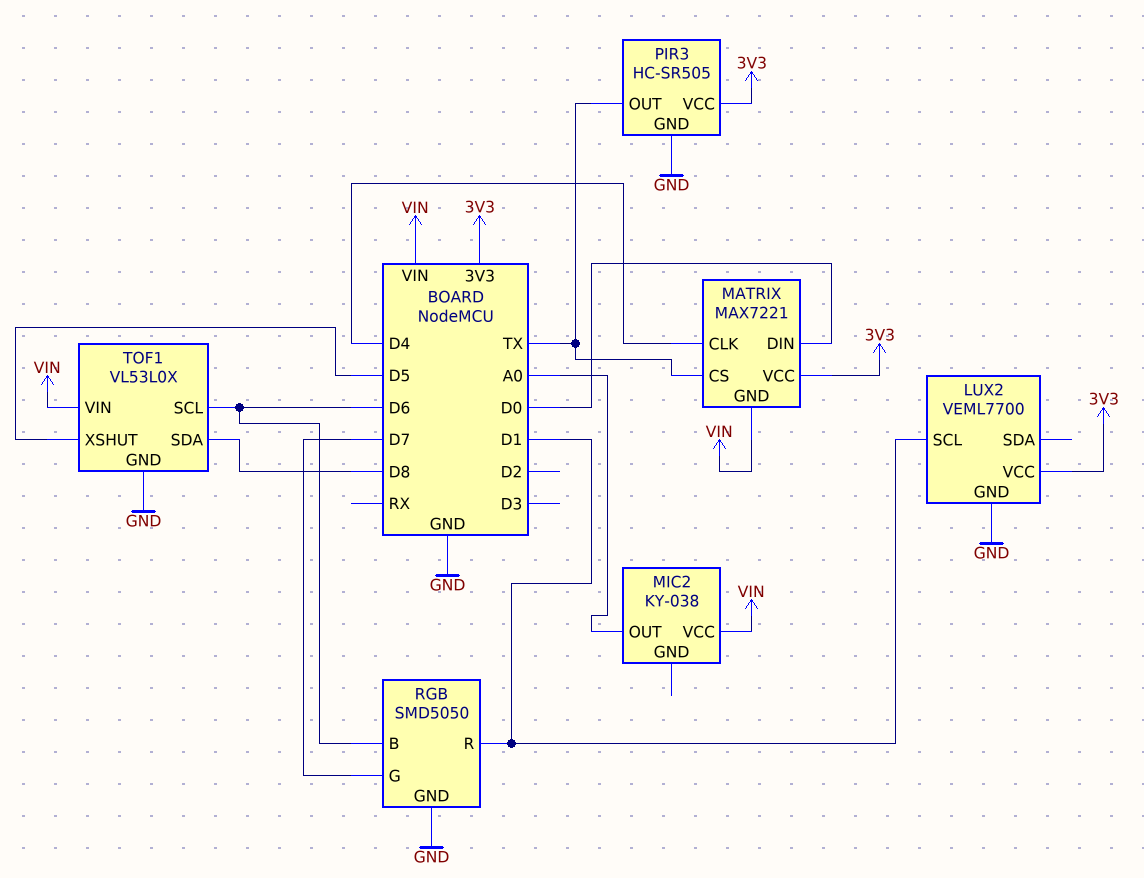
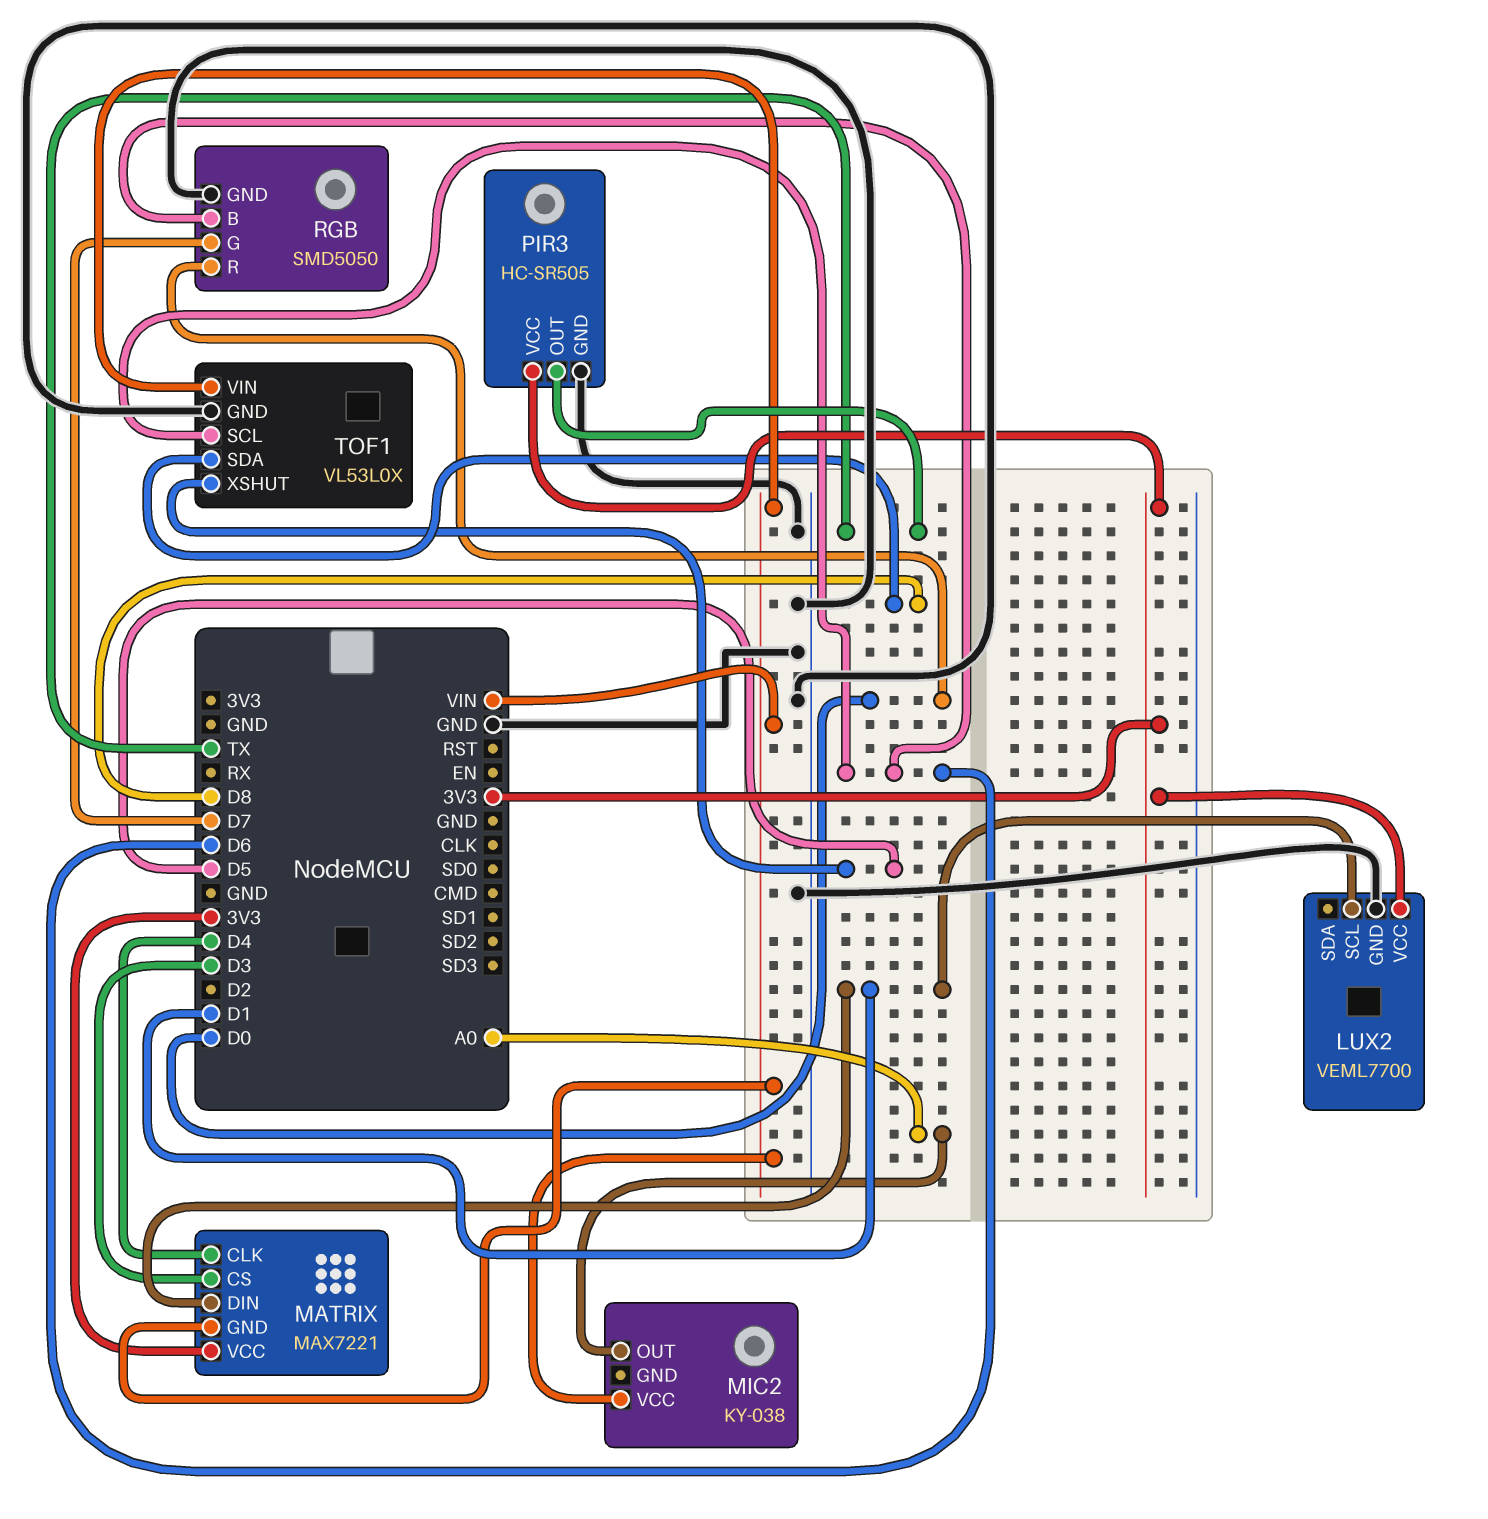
MATRIX pin CS: TX -> D3
MATRIX pin DIN: D0 -> D1
RGB pin R: D1 -> D0

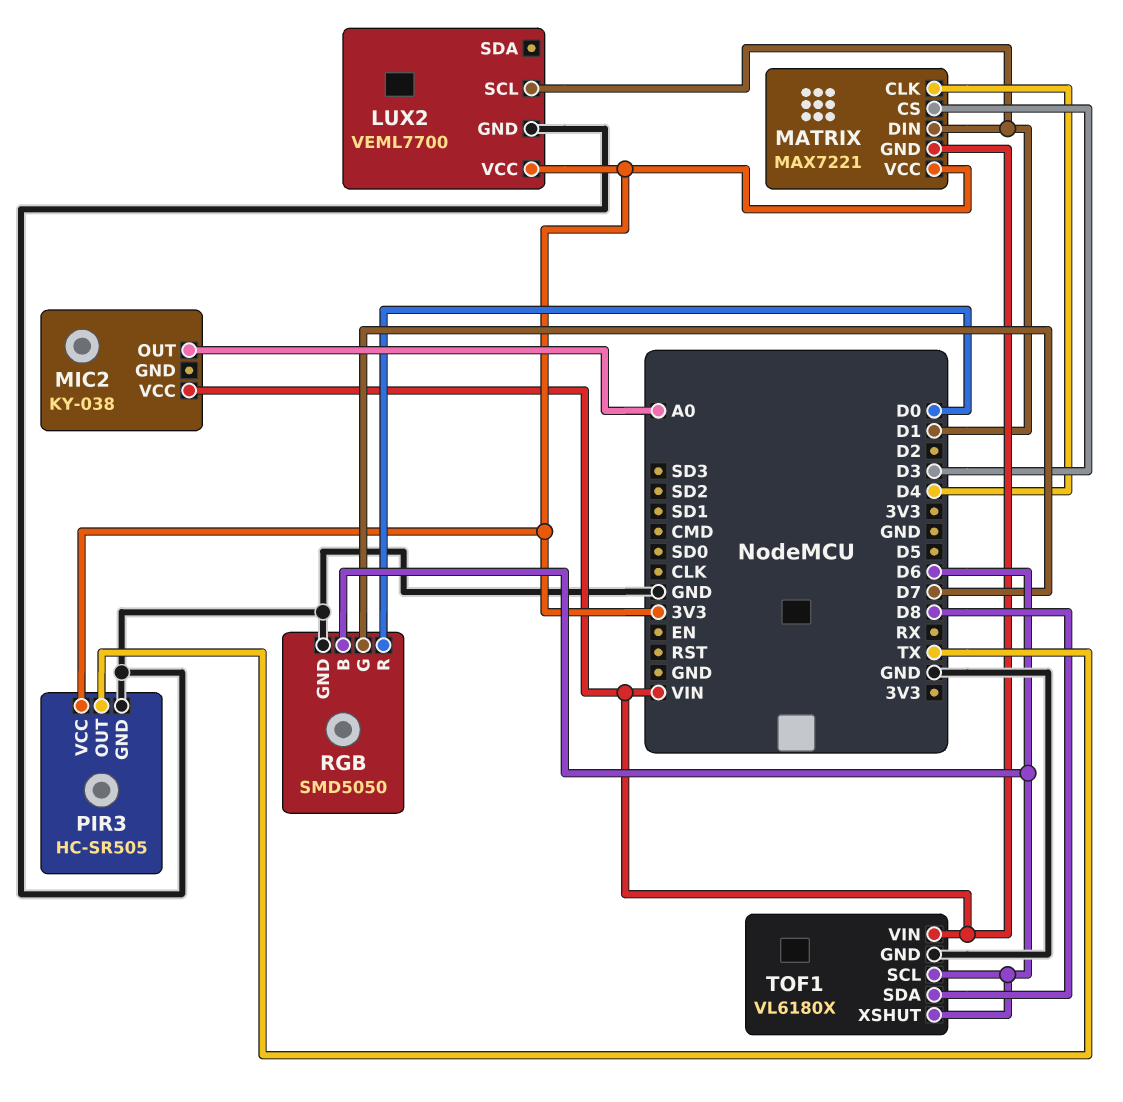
TOF1: VL53L0X -> VL6180X
TOF1 pin XSHUT: D5 -> D6

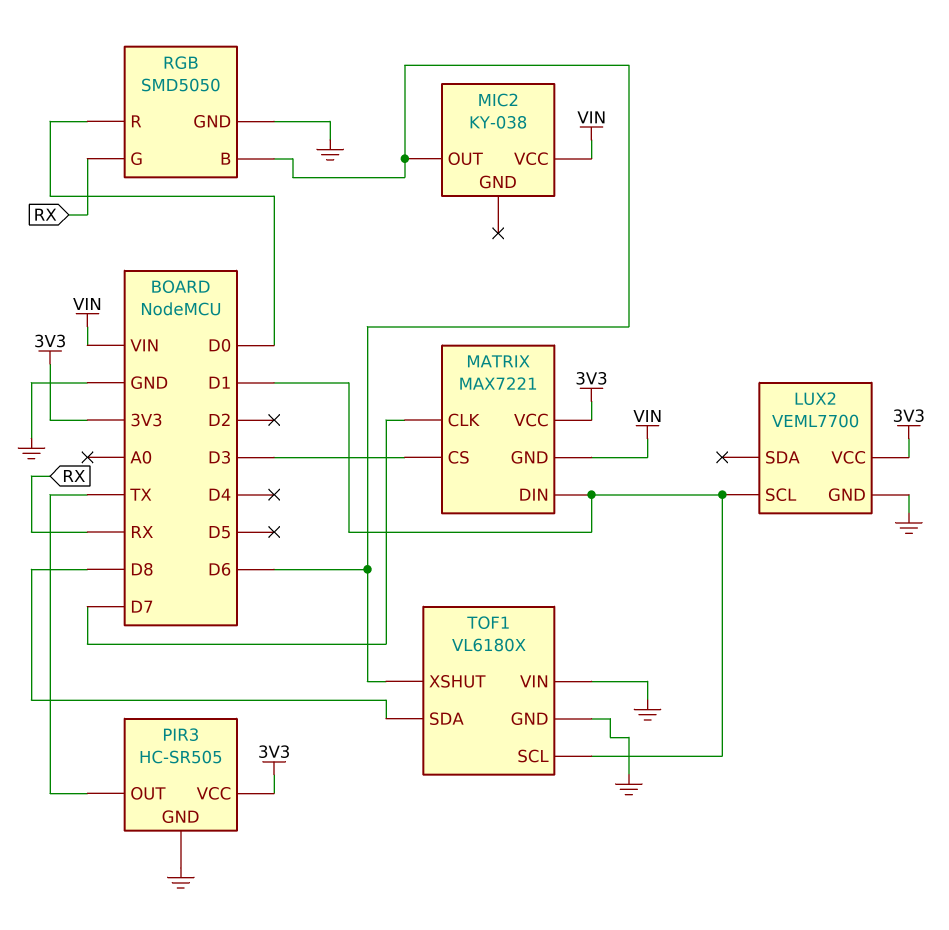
MATRIX pin CLK: D4 -> D7
MIC2 pin OUT: A0 -> D6
RGB pin G: D7 -> RX
TOF1 pin SCL: D6 -> D1
TOF1 pin VIN: VIN -> GND

